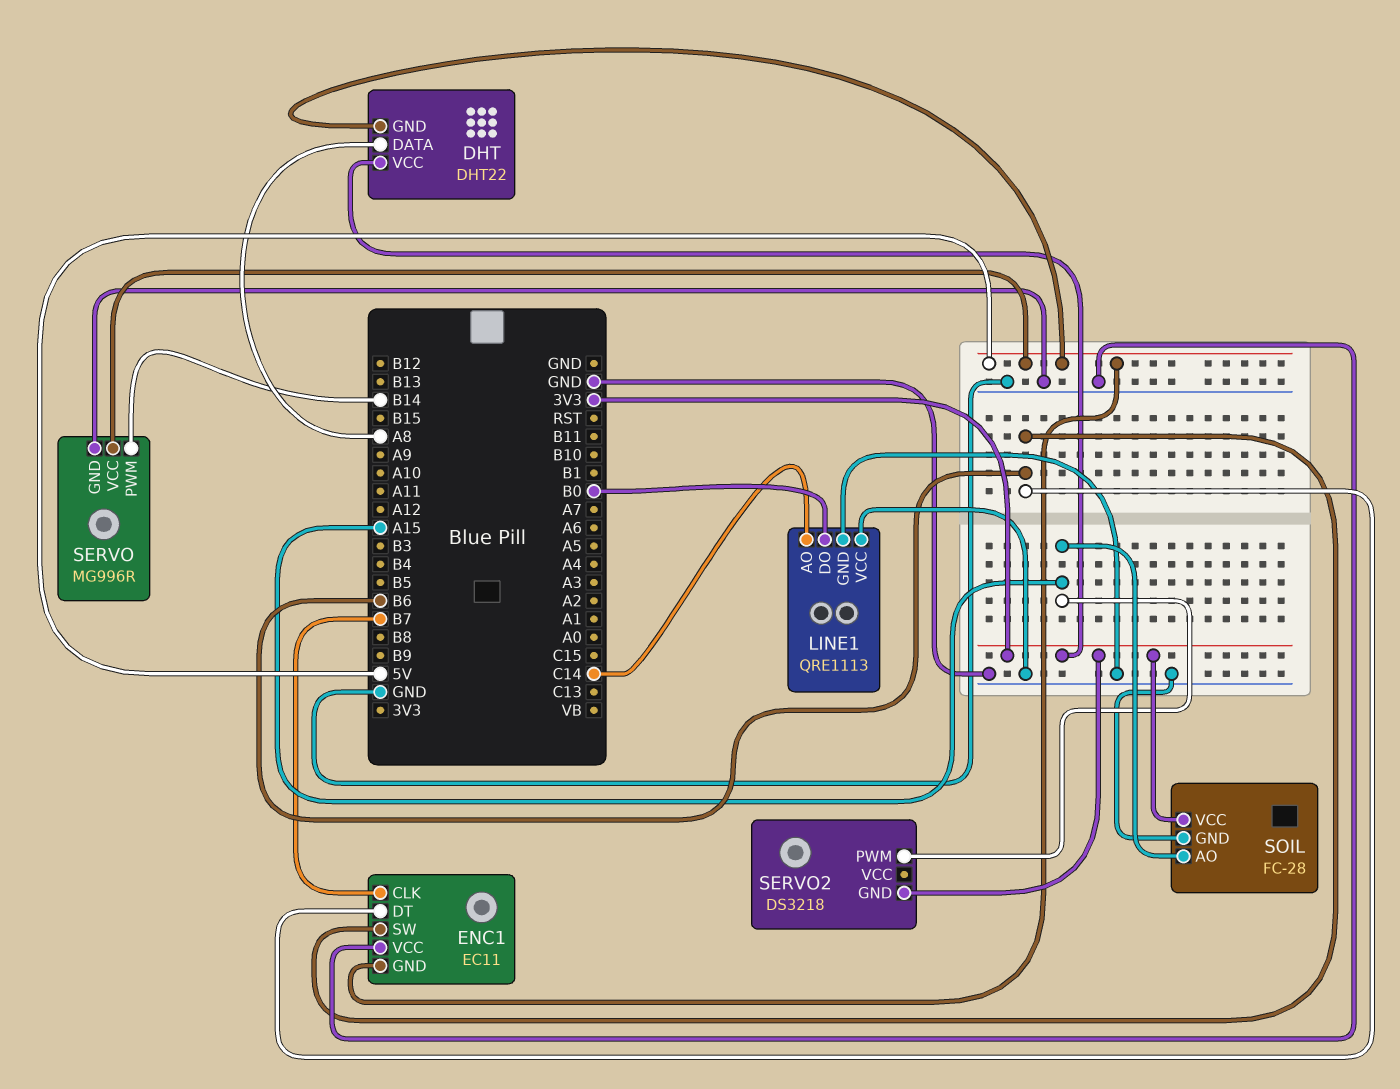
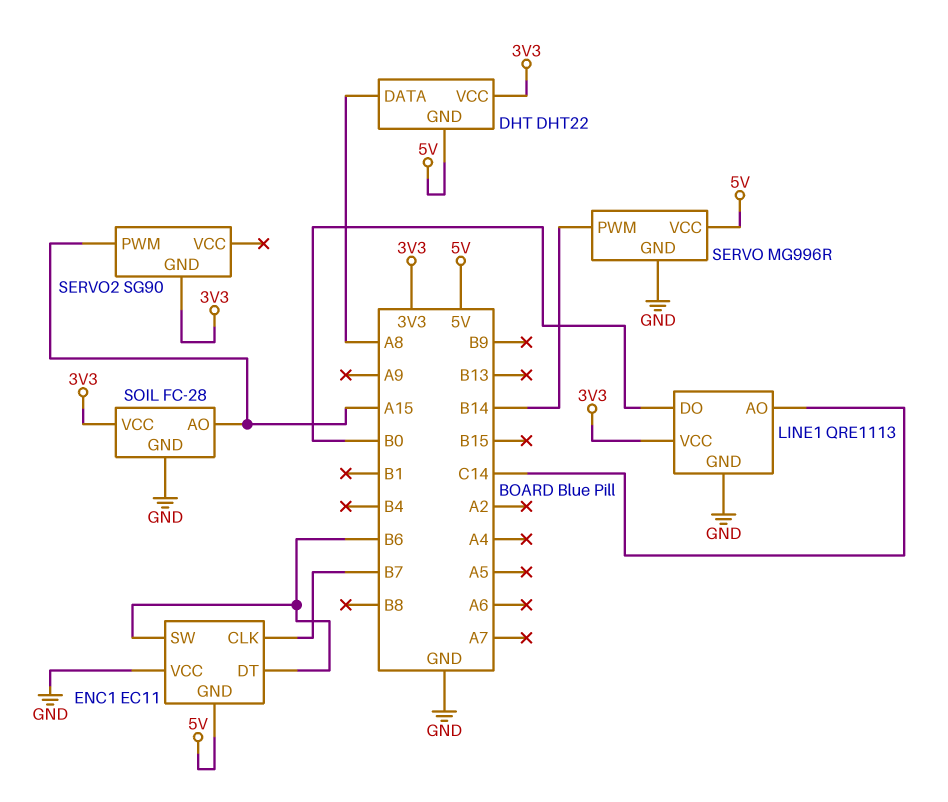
LINE1 pin VCC: GND -> 3V3
SERVO2: DS3218 -> SG90

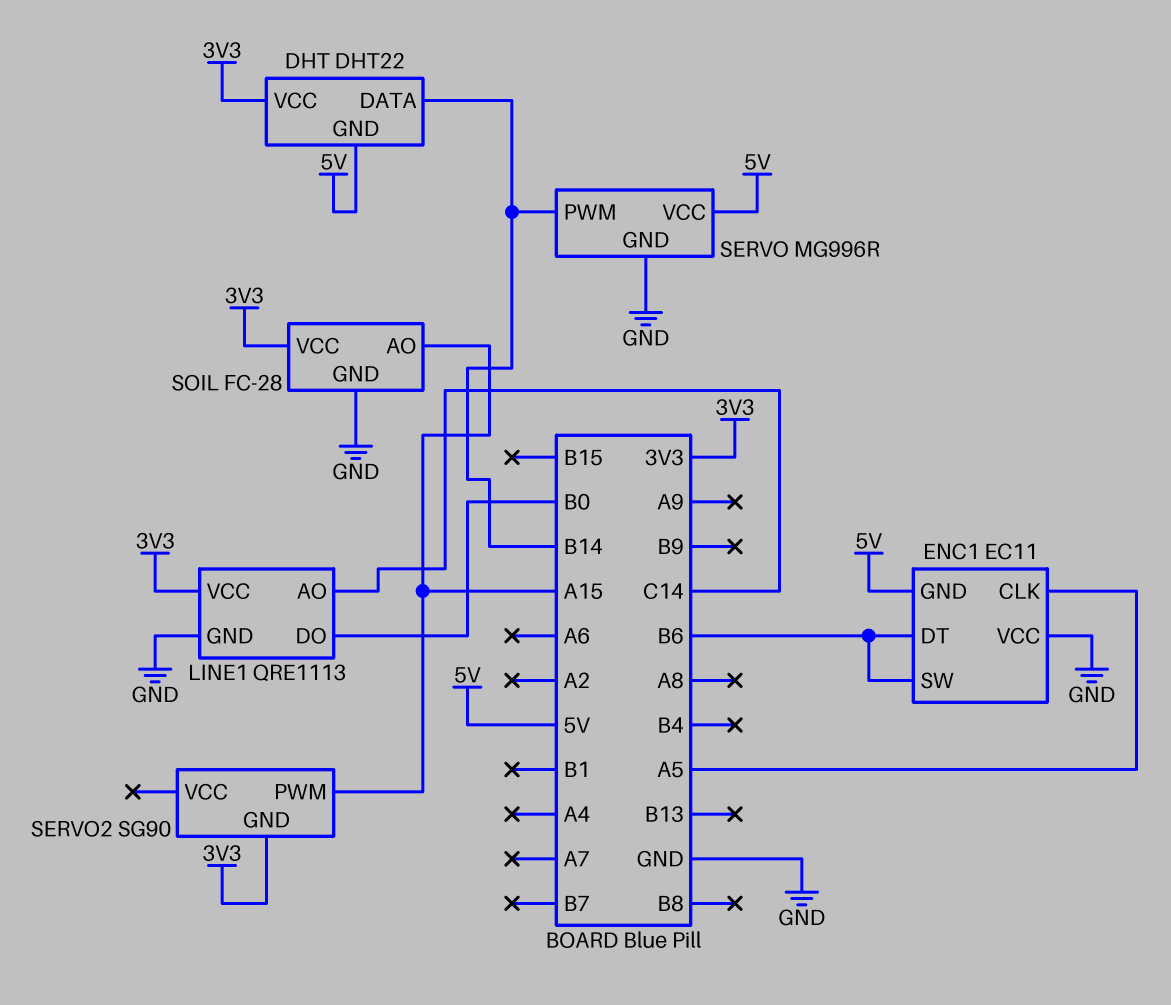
DHT pin DATA: A8 -> B14
ENC1 pin CLK: B7 -> A5

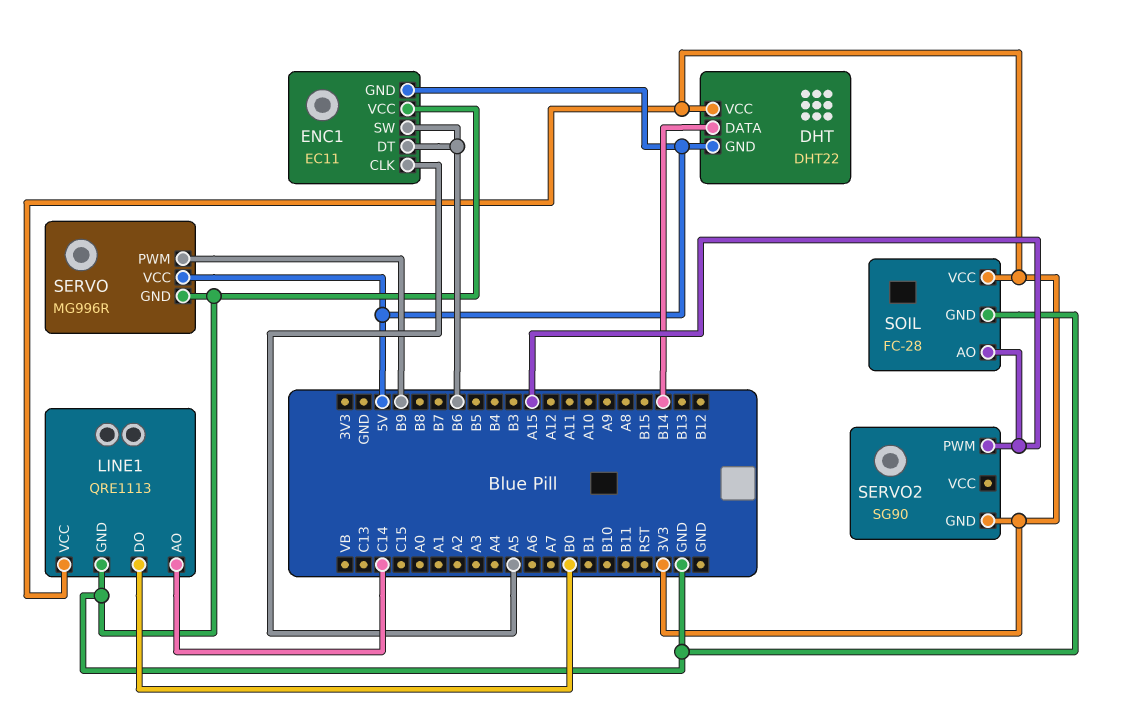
SERVO pin PWM: B14 -> B9

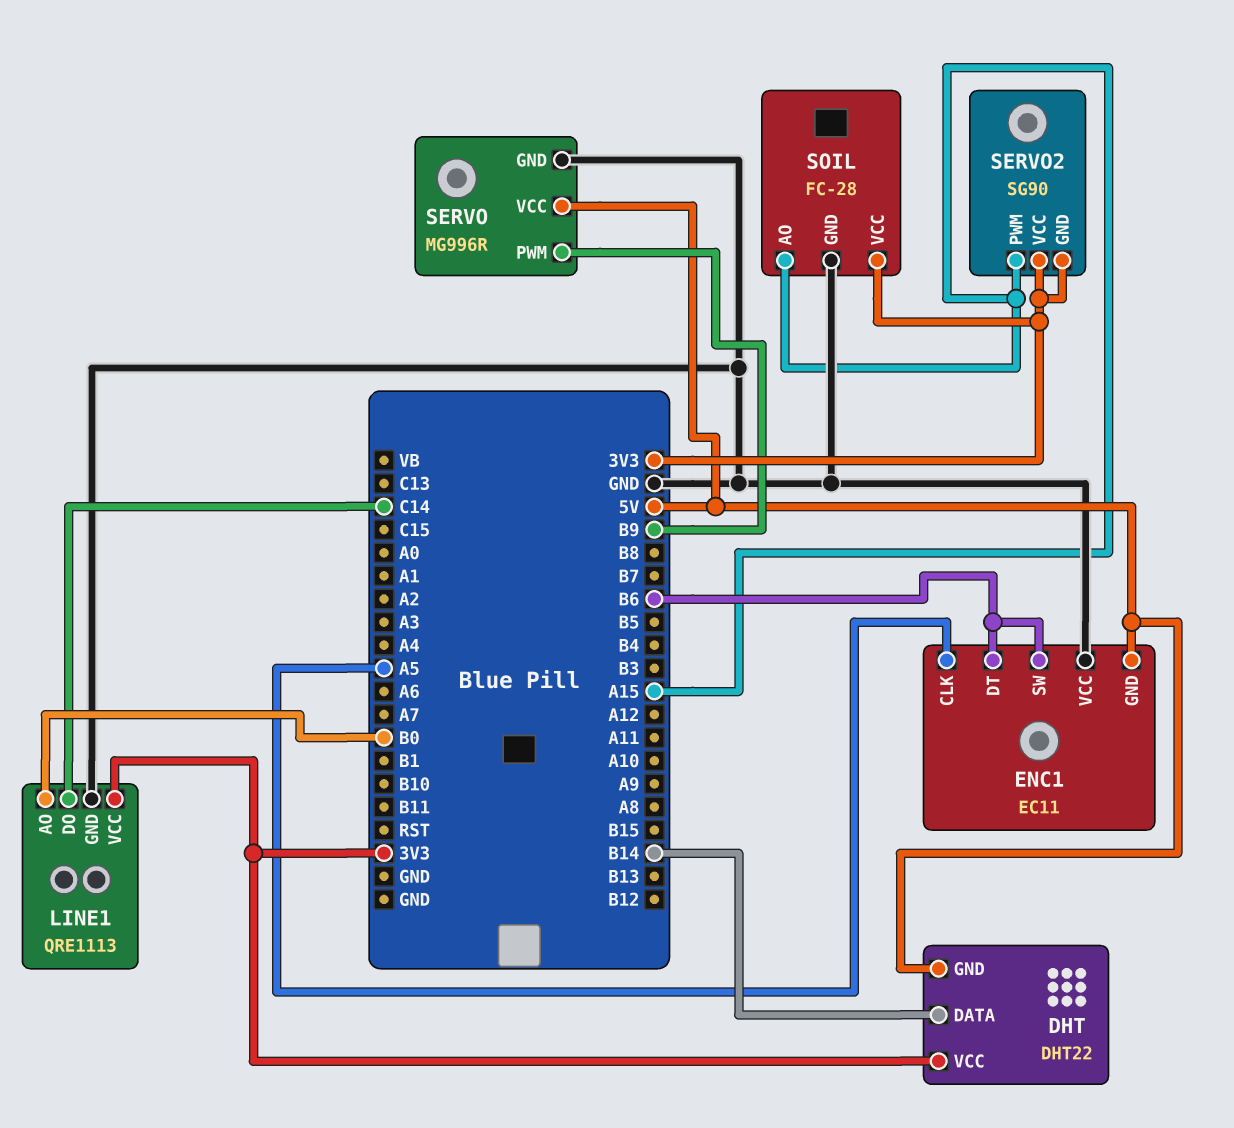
LINE1 pin AO: C14 -> B0
LINE1 pin DO: B0 -> C14
SERVO2 pin VCC: none -> 3V3

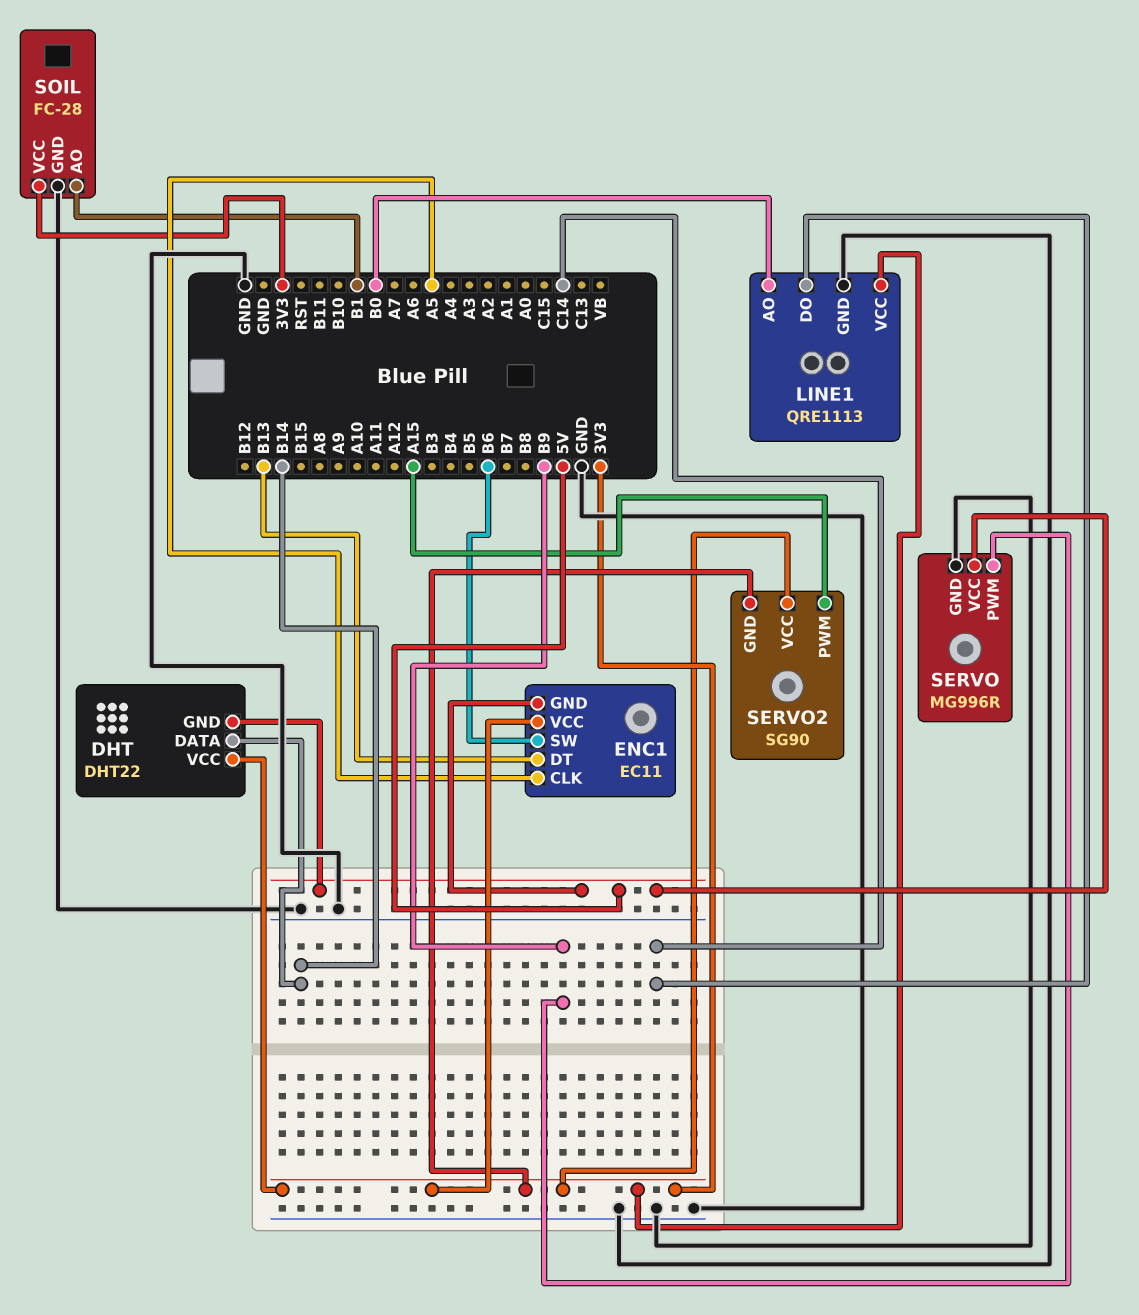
ENC1 pin DT: B6 -> B13
ENC1 pin VCC: GND -> 3V3
SOIL pin AO: A15 -> B1

